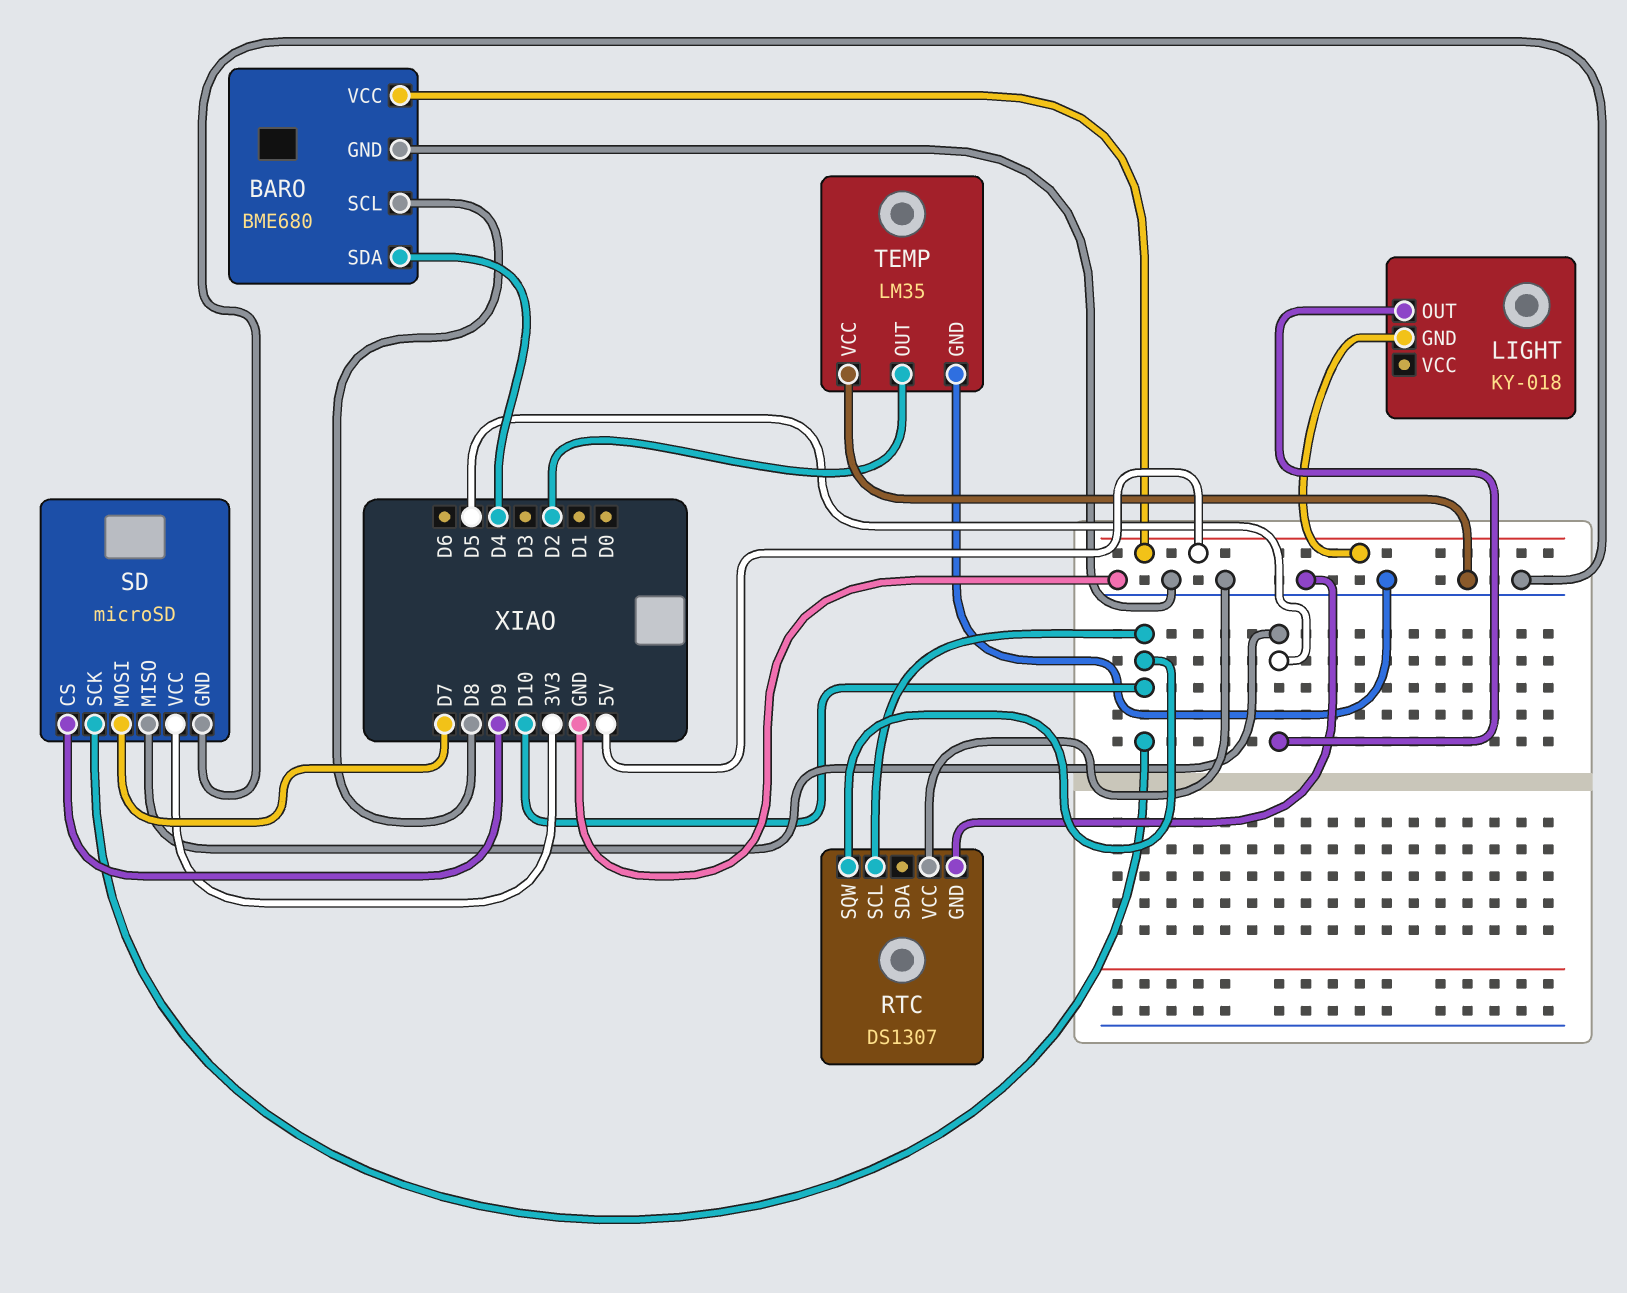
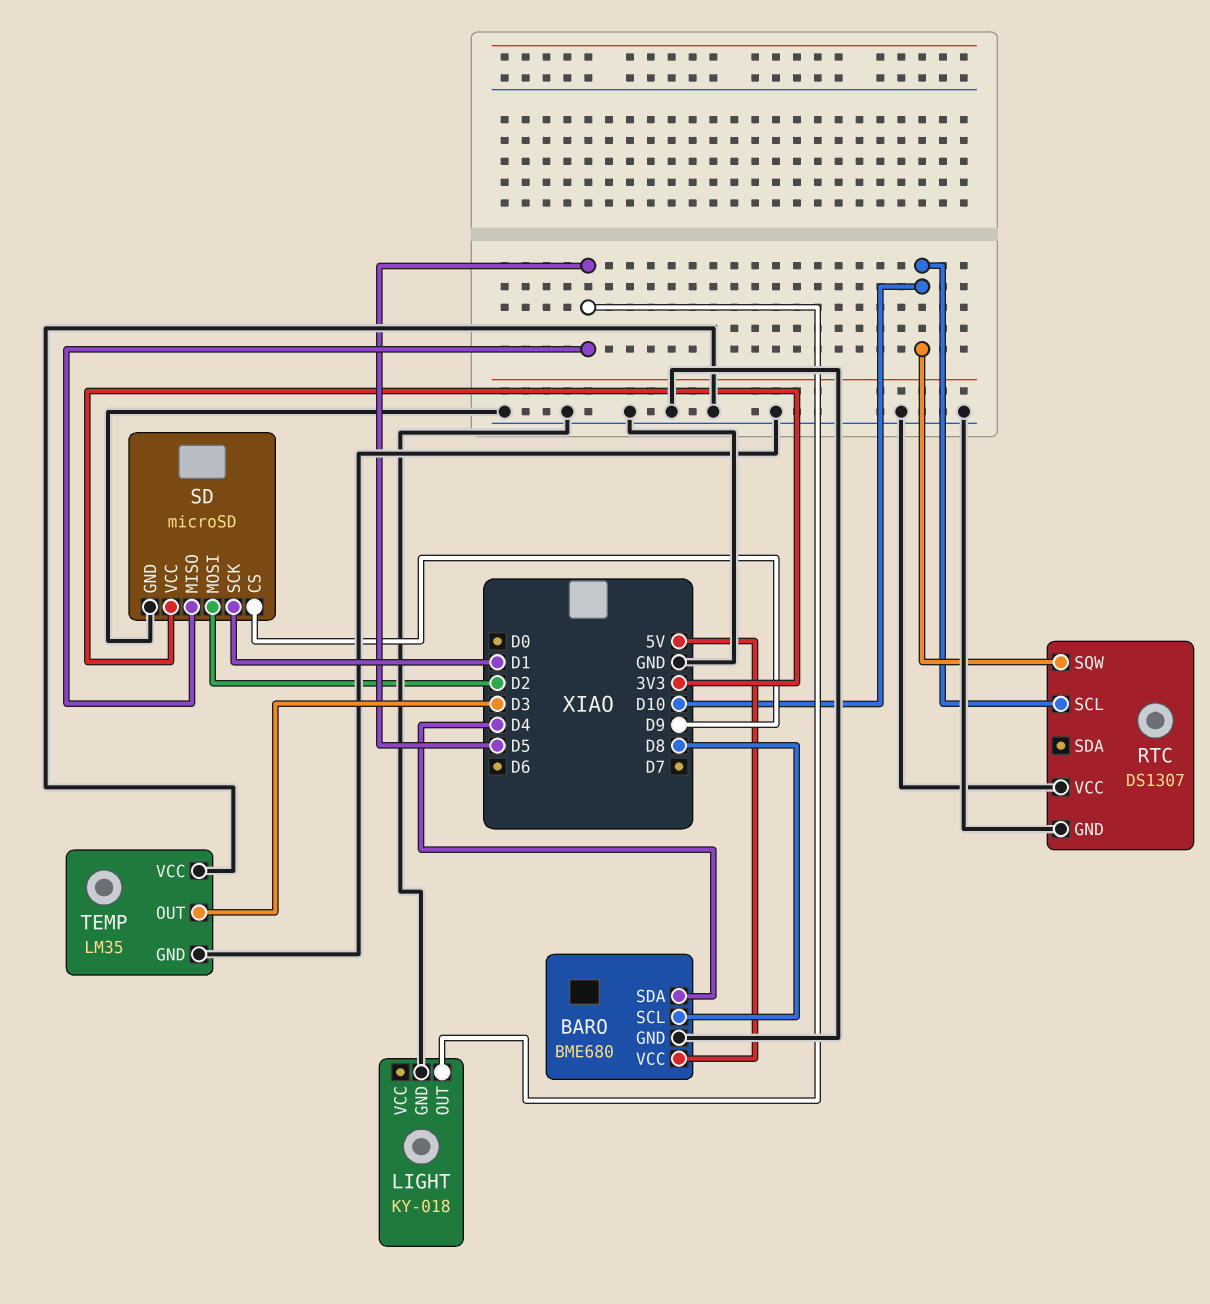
LIGHT pin GND: 5V -> GND
SD pin MOSI: D7 -> D2
SD pin SCK: D10 -> D1
TEMP pin OUT: D2 -> D3

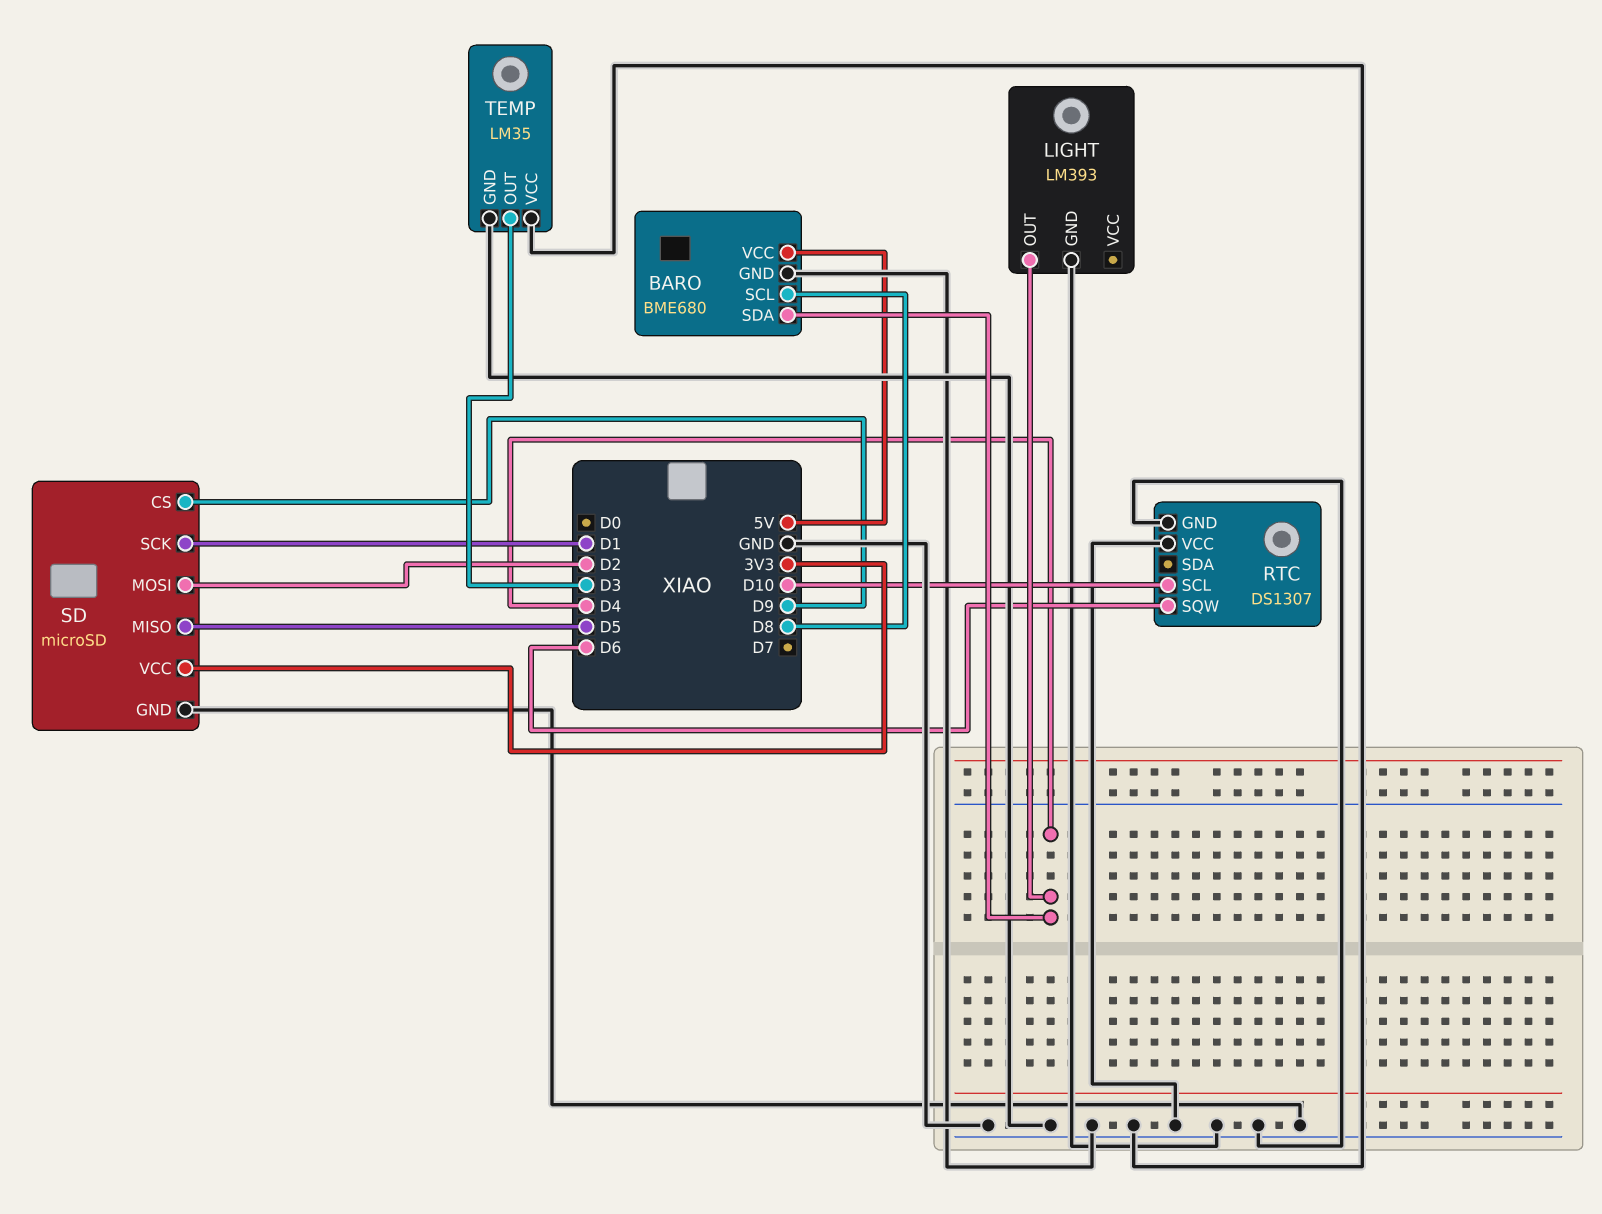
LIGHT: KY-018 -> LM393
LIGHT pin OUT: D5 -> D4
RTC pin SQW: D10 -> D6

